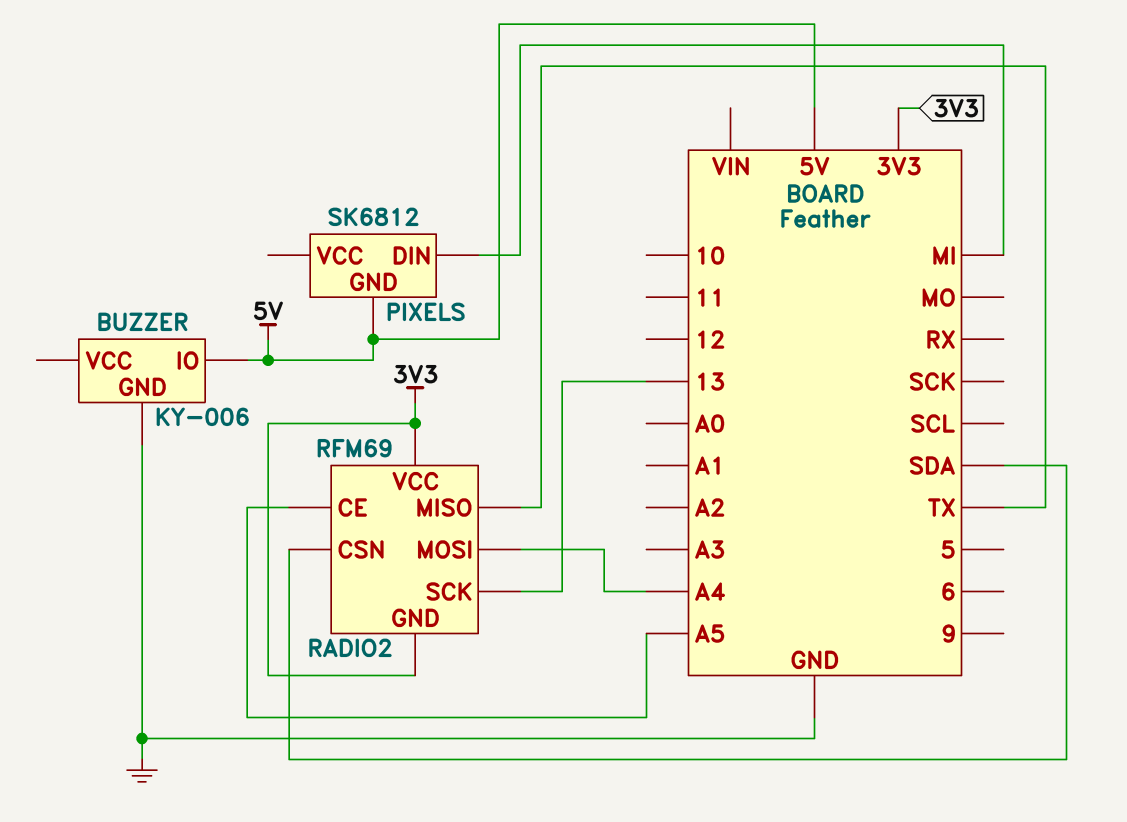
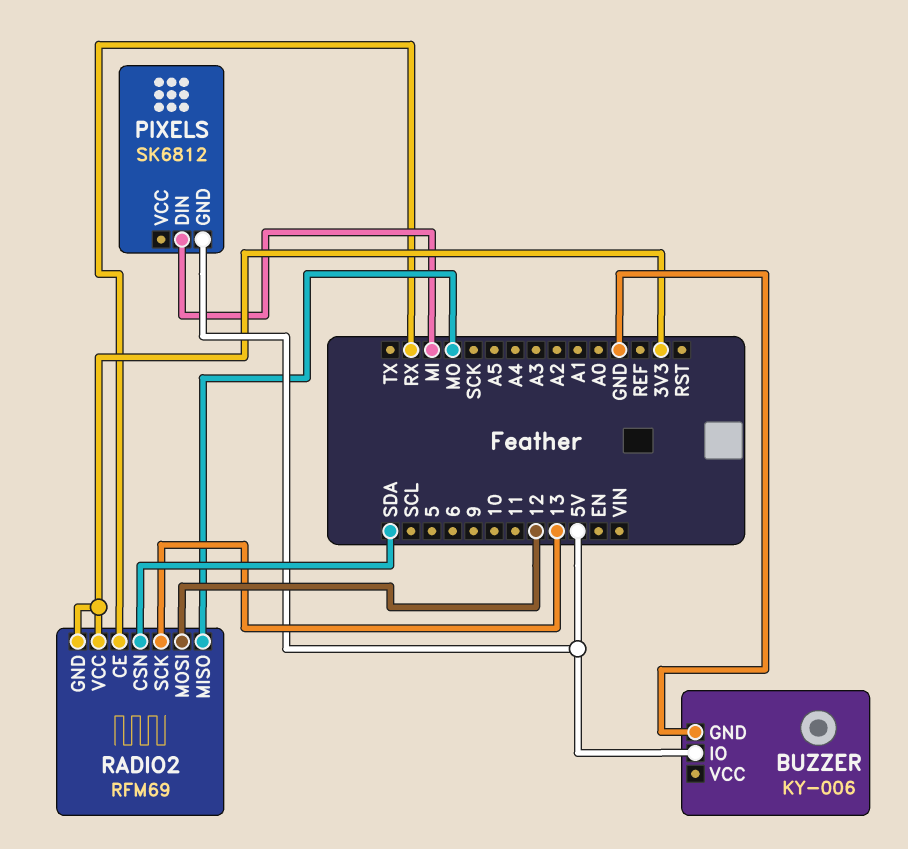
RADIO2 pin CE: A5 -> RX
RADIO2 pin MISO: TX -> MO
RADIO2 pin MOSI: A4 -> 12

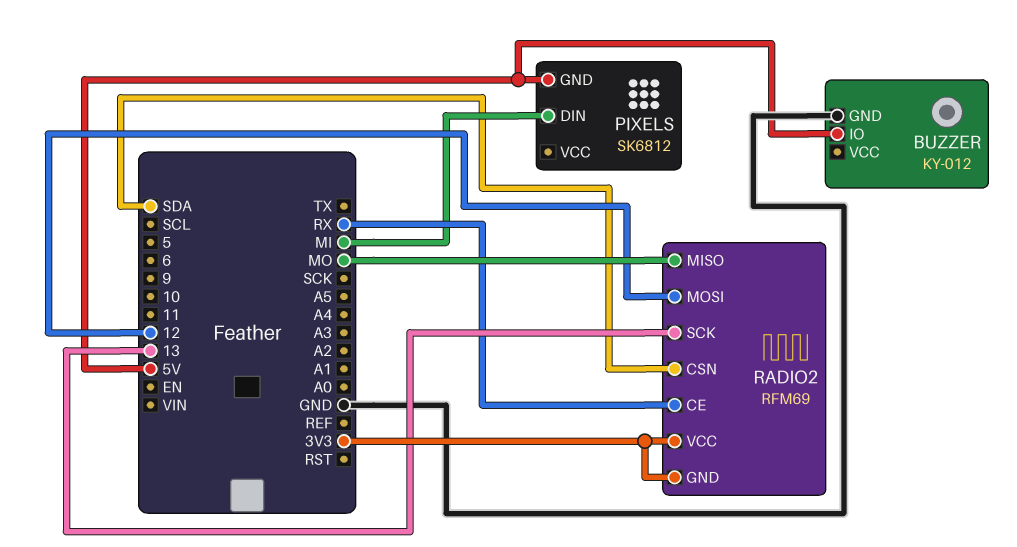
BUZZER: KY-006 -> KY-012

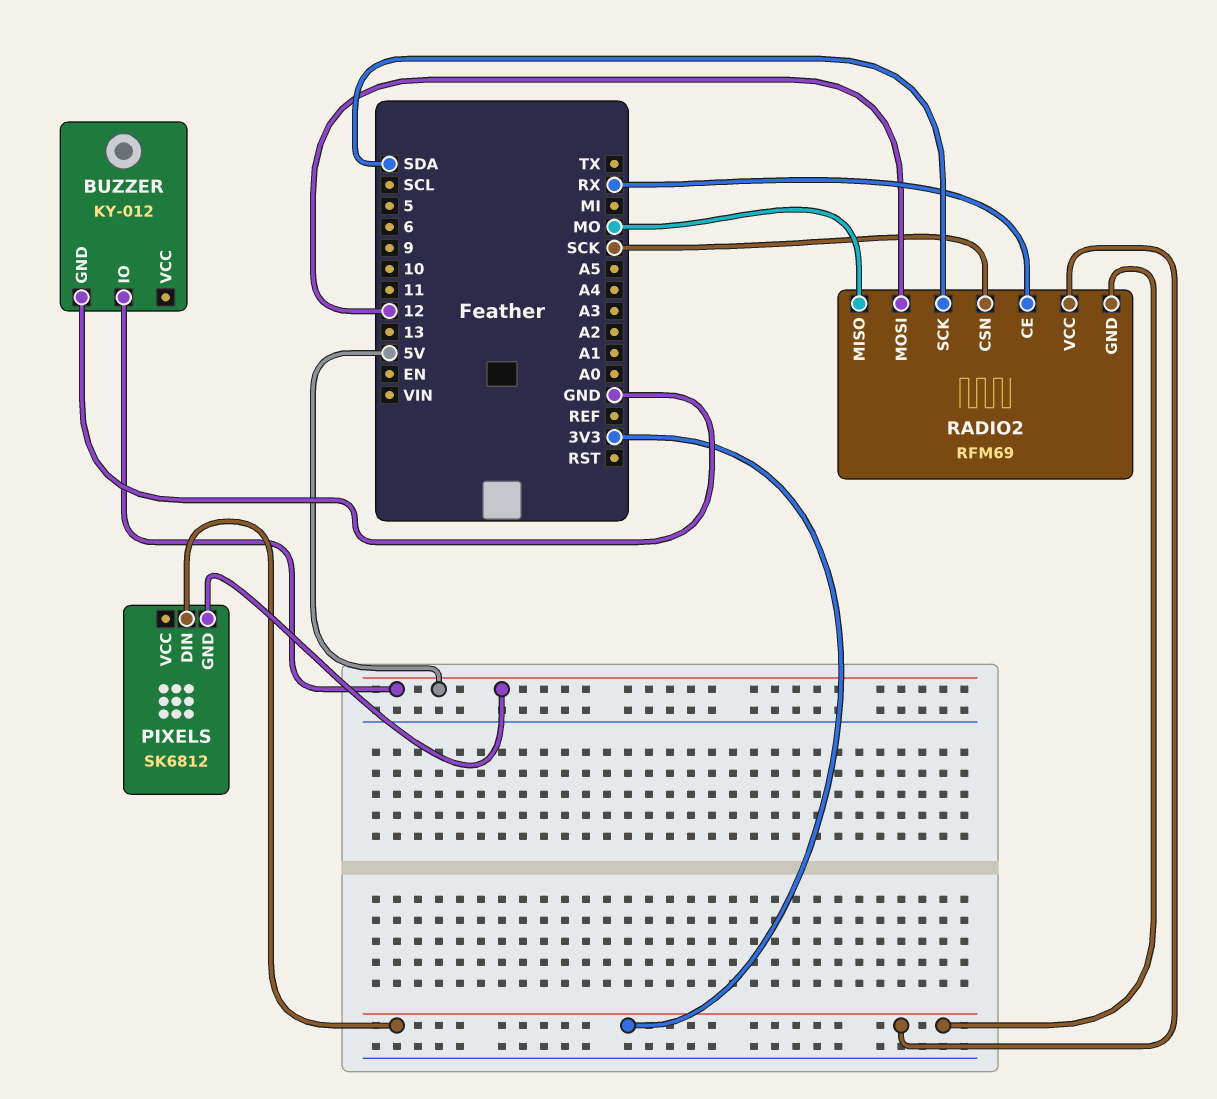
PIXELS pin DIN: MI -> 3V3
RADIO2 pin CSN: SDA -> SCK
RADIO2 pin SCK: 13 -> SDA

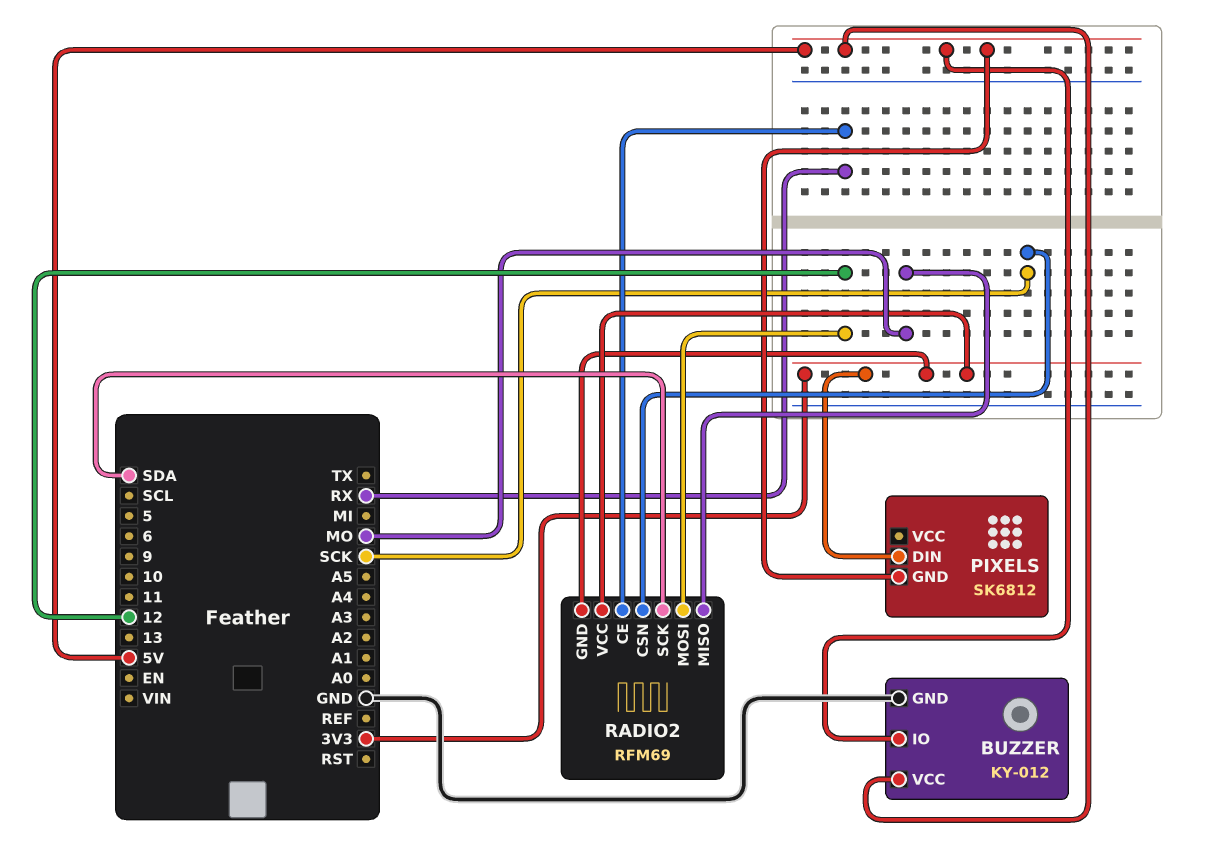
BUZZER pin VCC: none -> 5V

